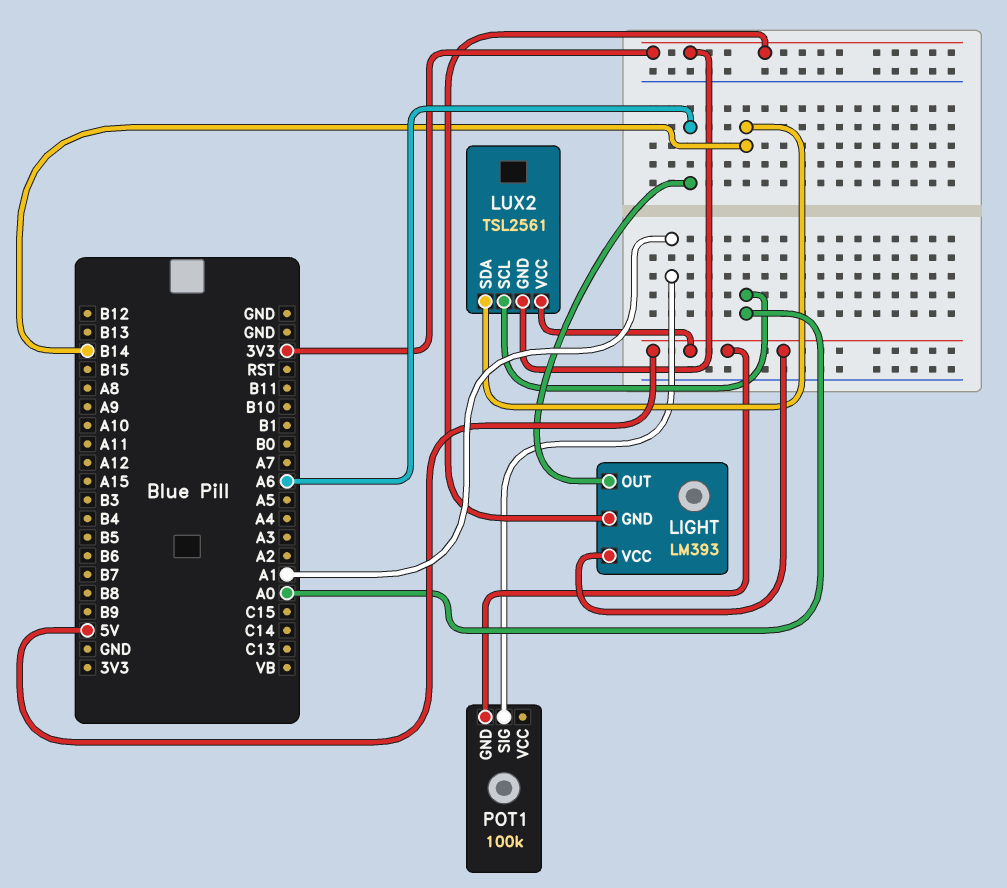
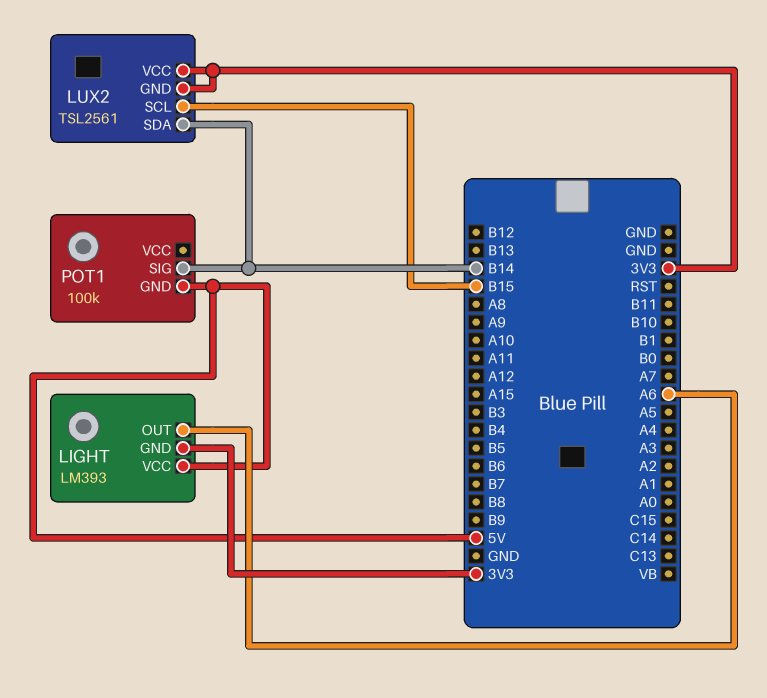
LUX2 pin SCL: A0 -> B15
LUX2 pin VCC: 5V -> 3V3
POT1 pin SIG: A1 -> B14

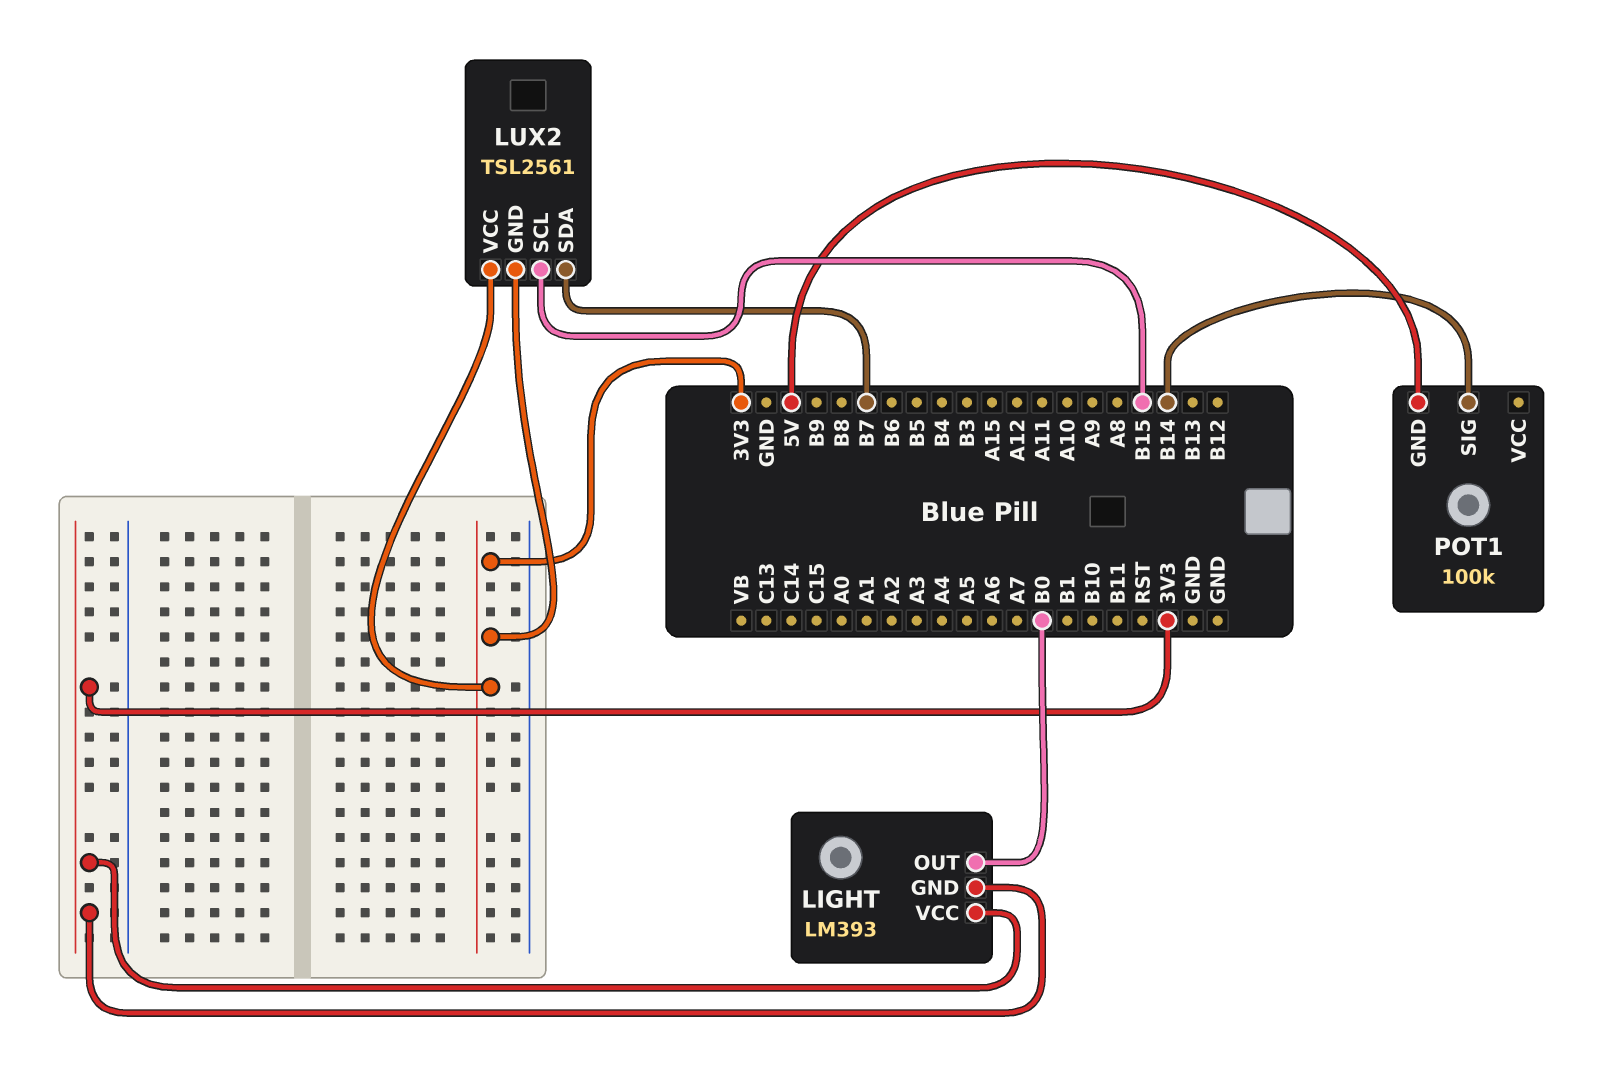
LIGHT pin OUT: A6 -> B0
LIGHT pin VCC: 5V -> 3V3
LUX2 pin SDA: B14 -> B7

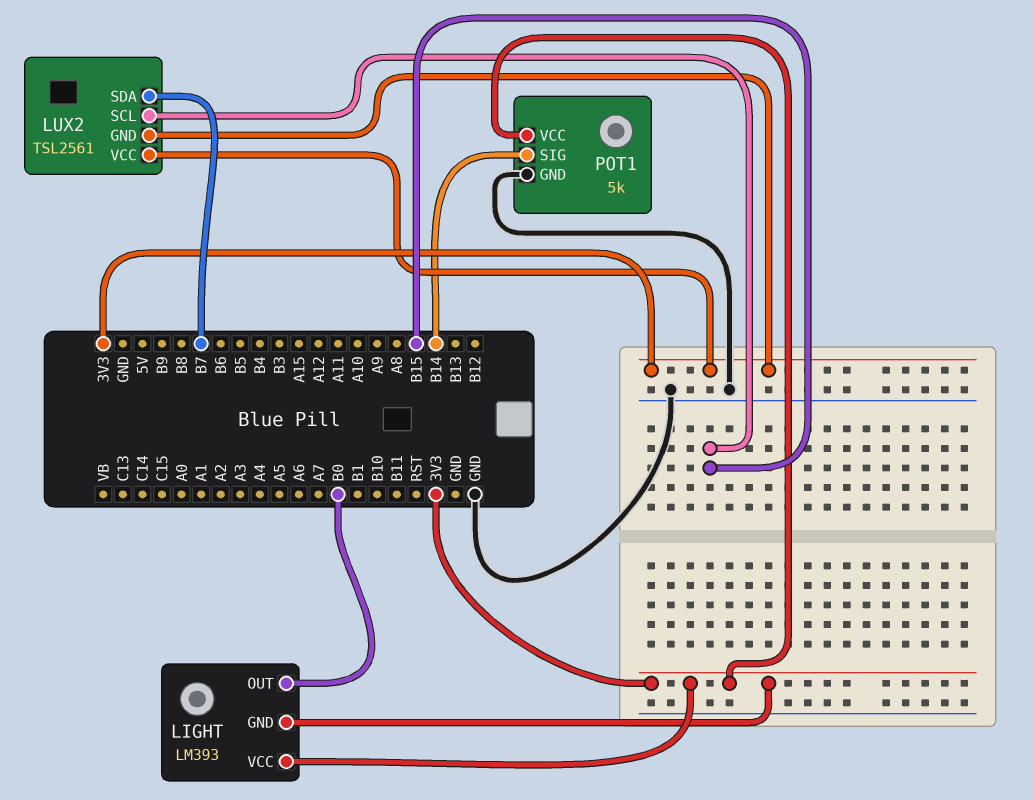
POT1: 100k -> 5k
POT1 pin GND: 5V -> GND
POT1 pin VCC: none -> 3V3

